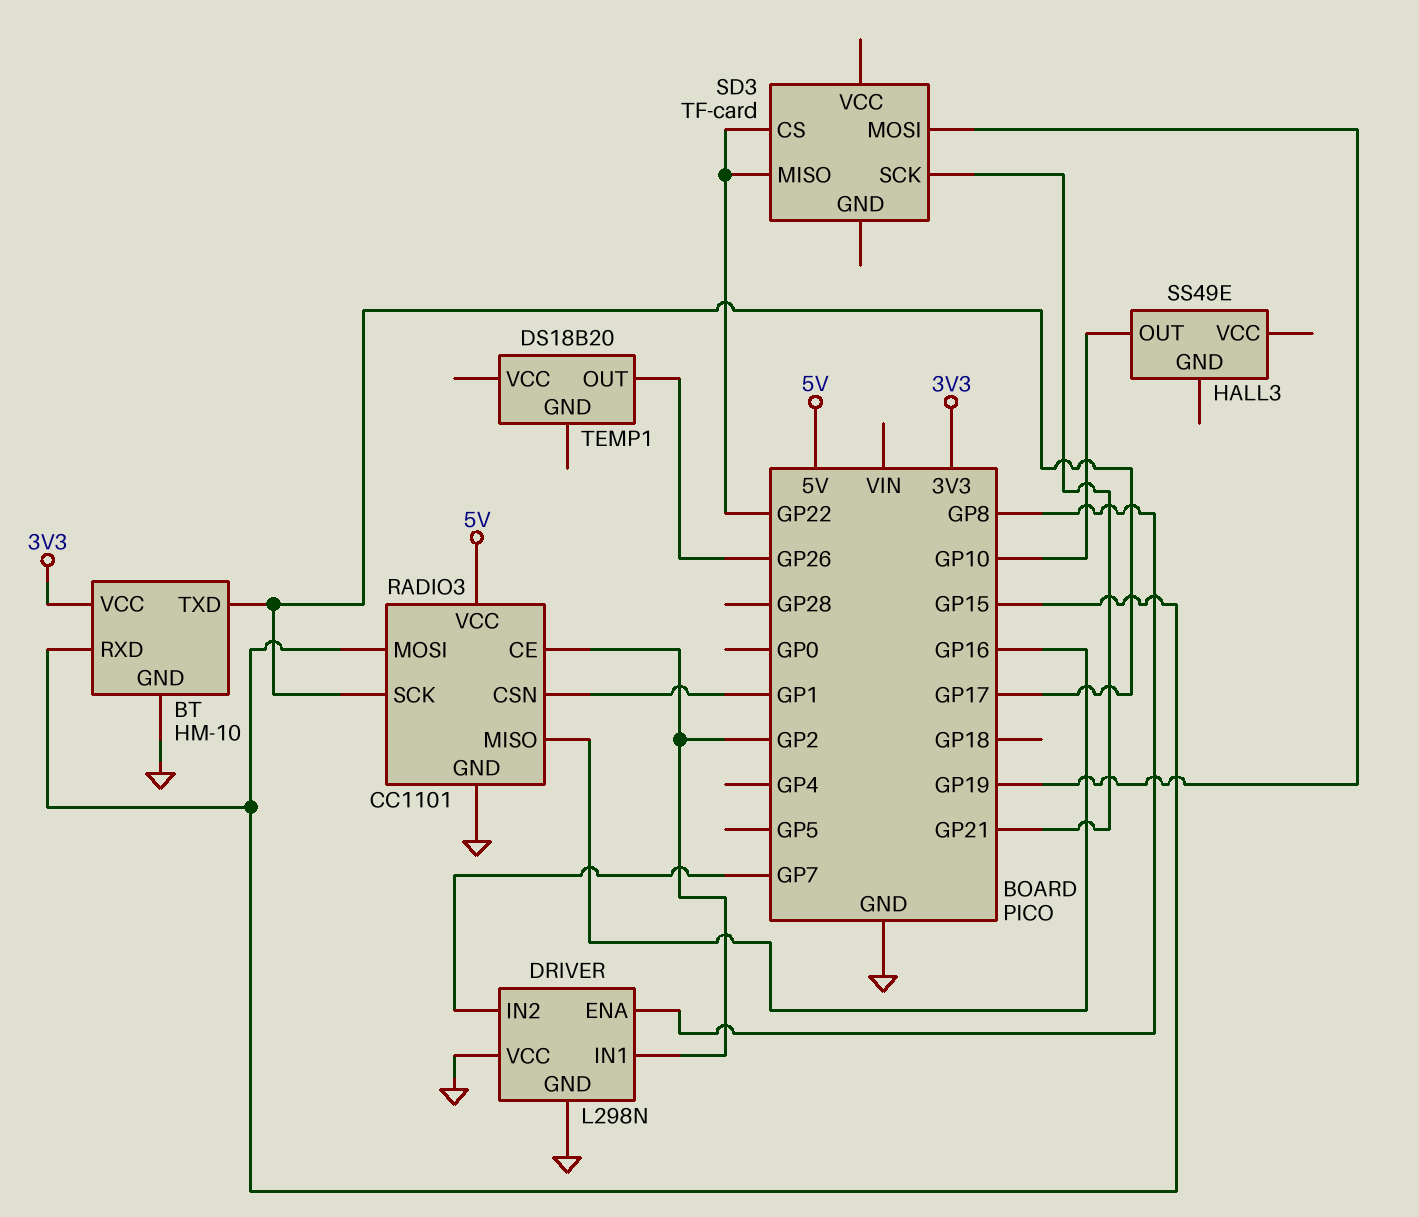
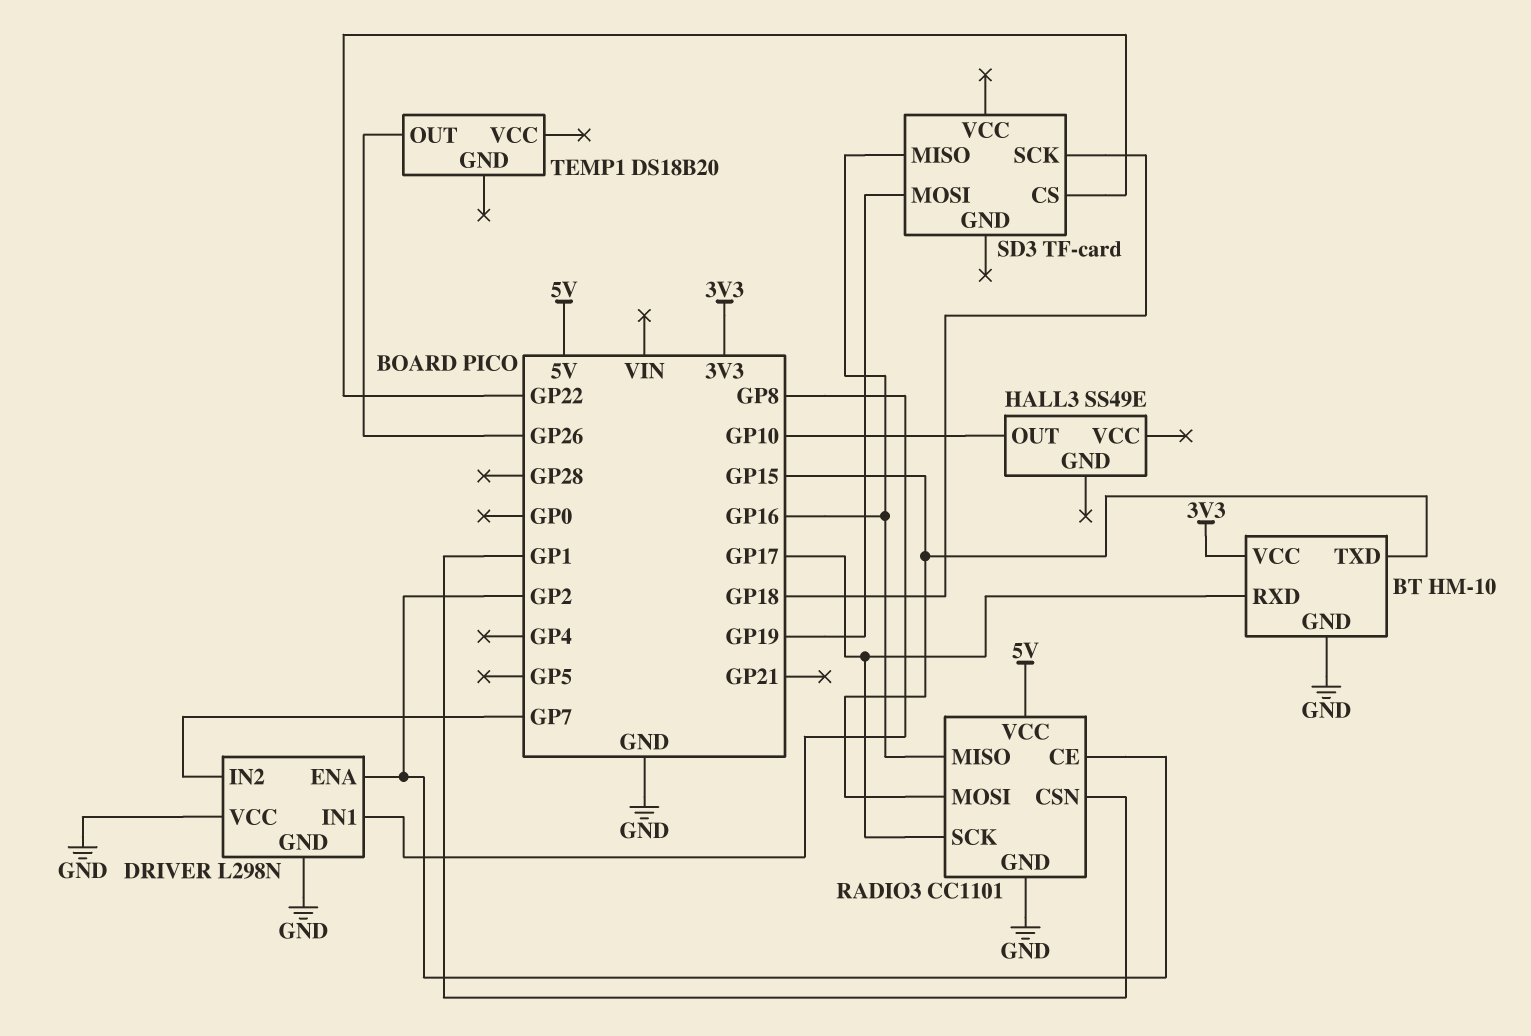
BT pin RXD: GP15 -> GP17
BT pin TXD: GP17 -> GP15
DRIVER pin ENA: GP8 -> GP2
DRIVER pin IN1: GP2 -> GP8
SD3 pin MISO: GP22 -> GP16
SD3 pin SCK: GP21 -> GP18

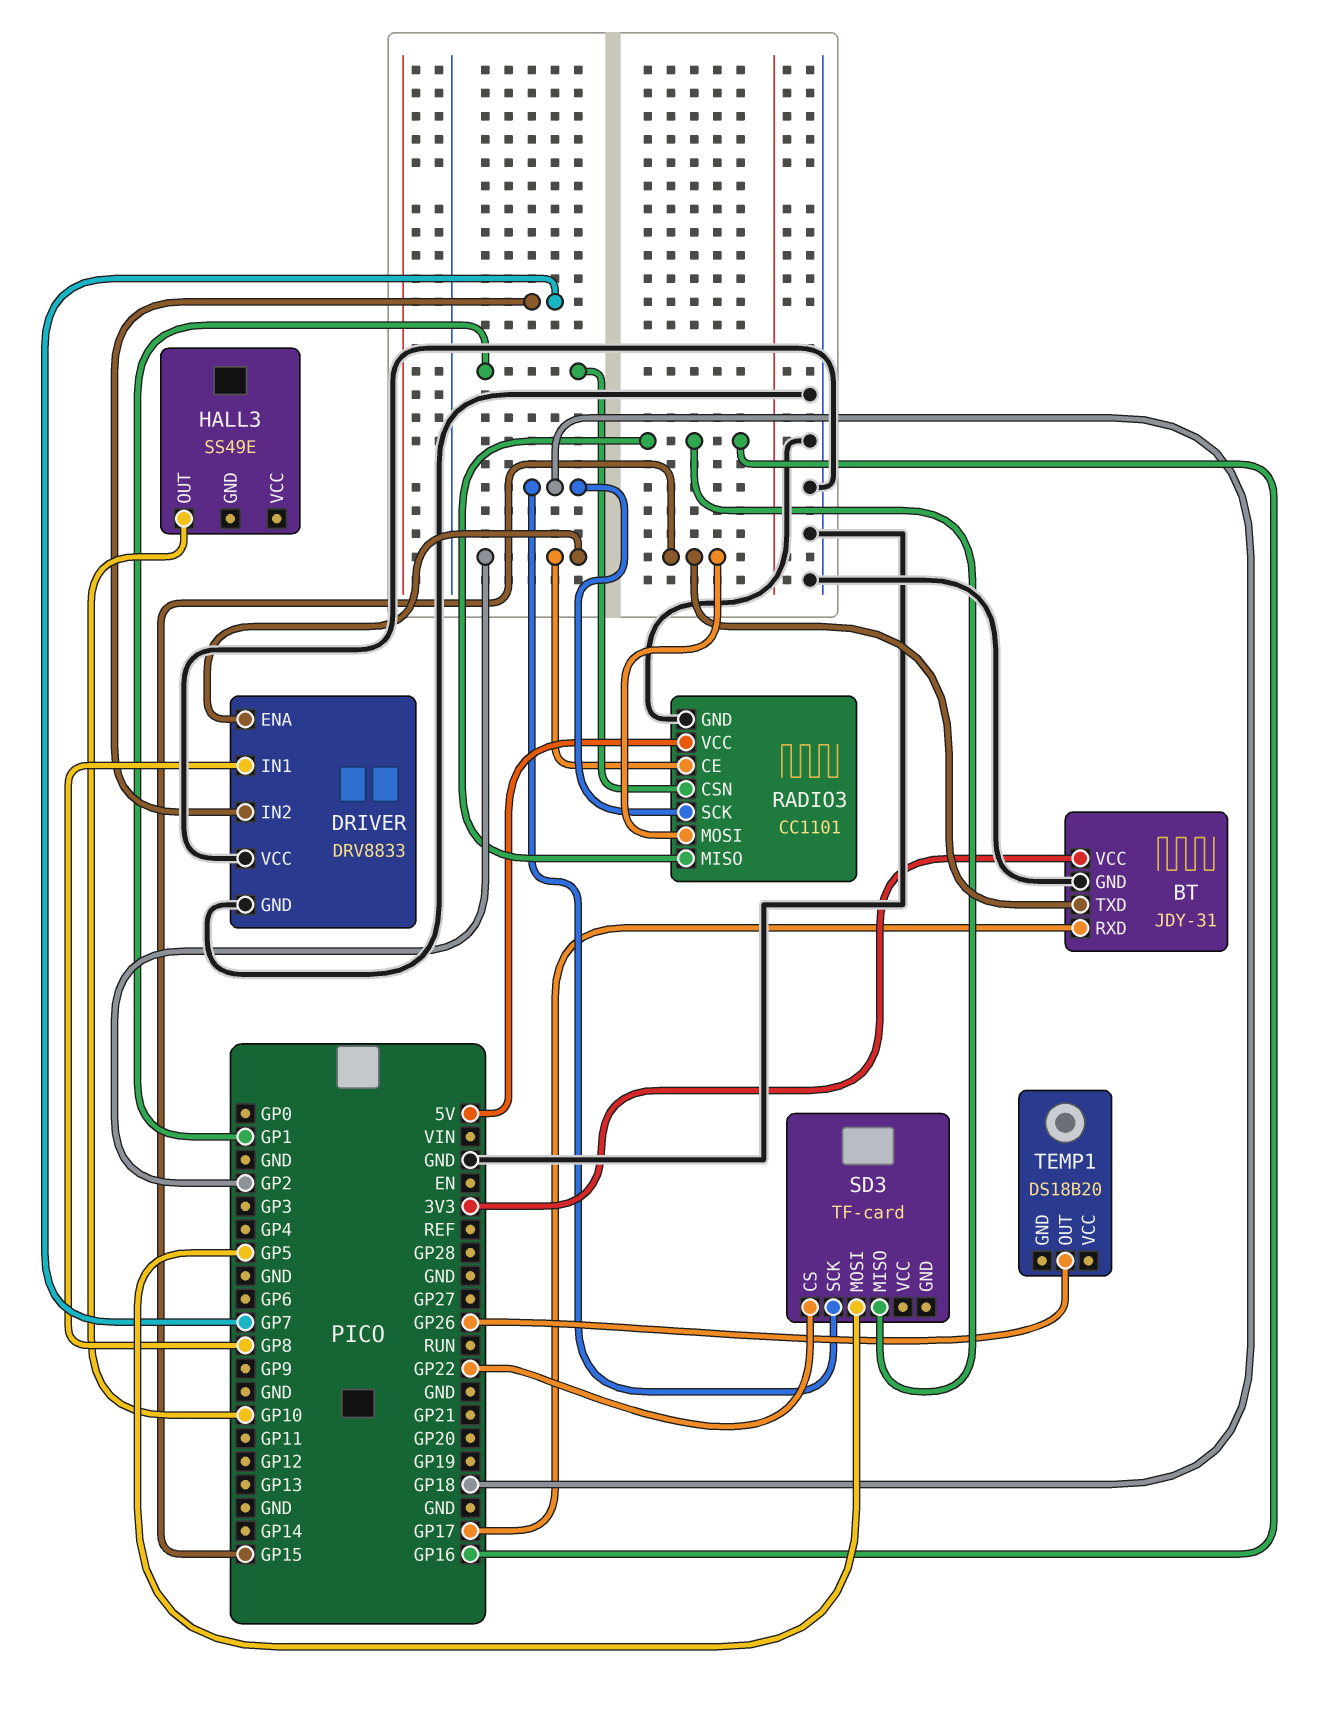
BT: HM-10 -> JDY-31
DRIVER: L298N -> DRV8833
RADIO3 pin SCK: GP17 -> GP18
SD3 pin MOSI: GP19 -> GP5

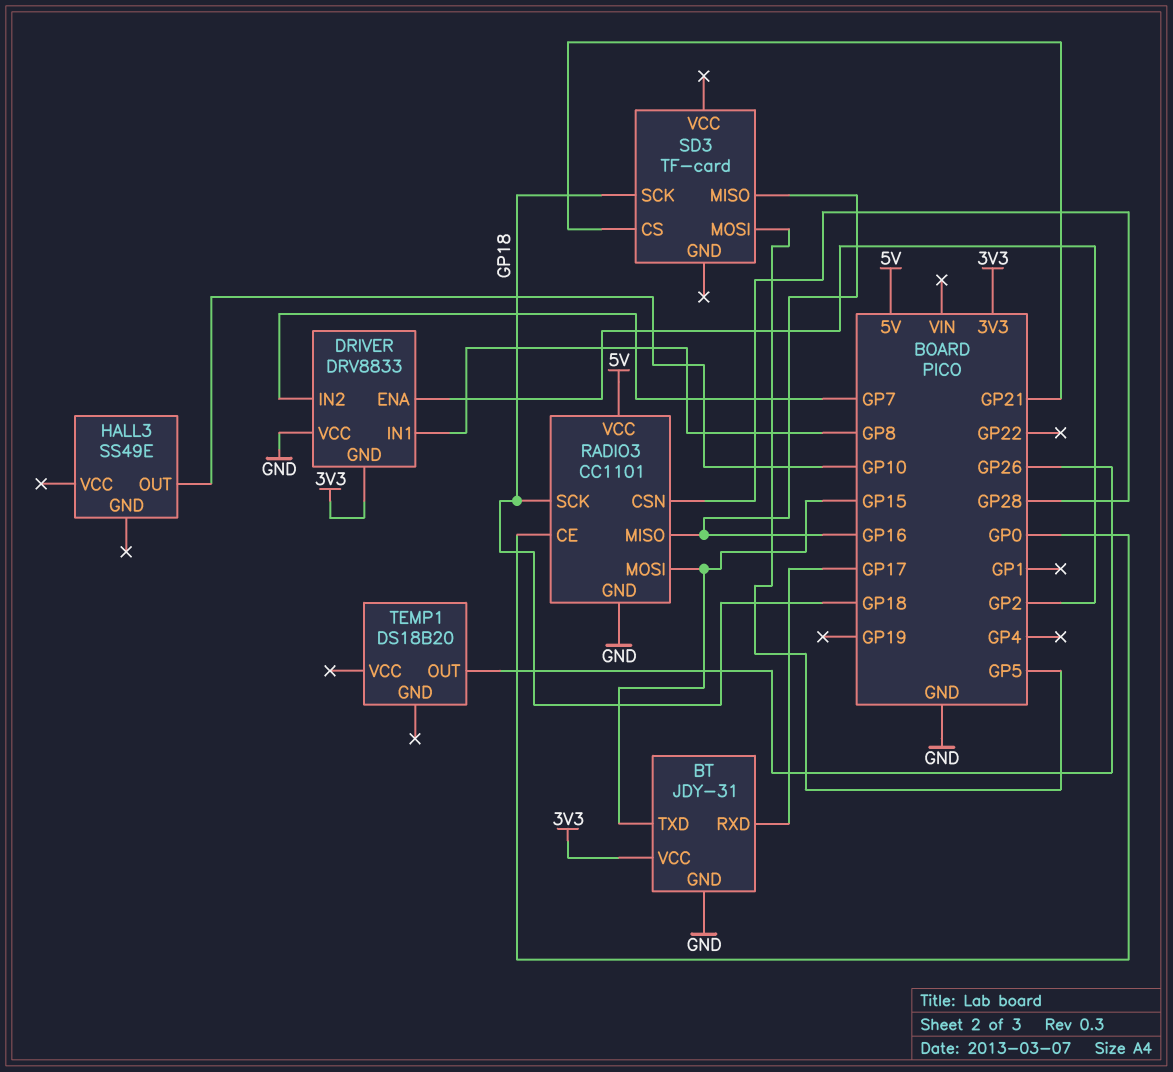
DRIVER pin GND: GND -> 3V3
RADIO3 pin CE: GP2 -> GP0
RADIO3 pin CSN: GP1 -> GP28
SD3 pin CS: GP22 -> GP21

